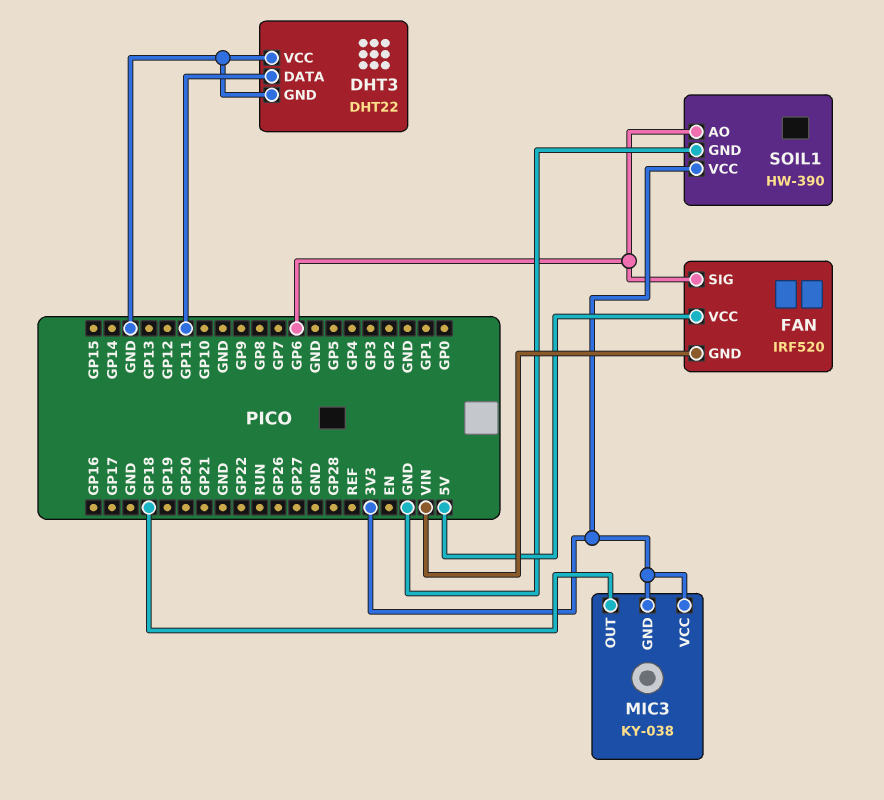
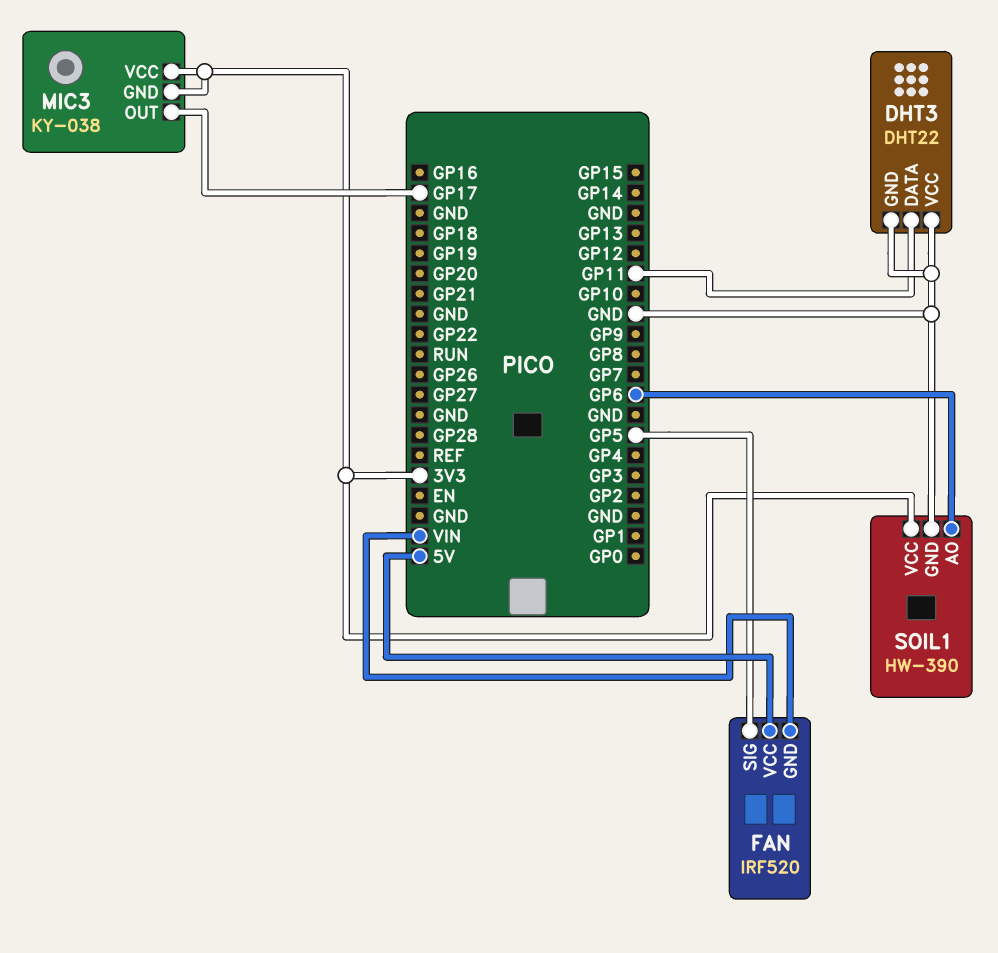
FAN pin SIG: GP6 -> GP5
MIC3 pin OUT: GP18 -> GP17

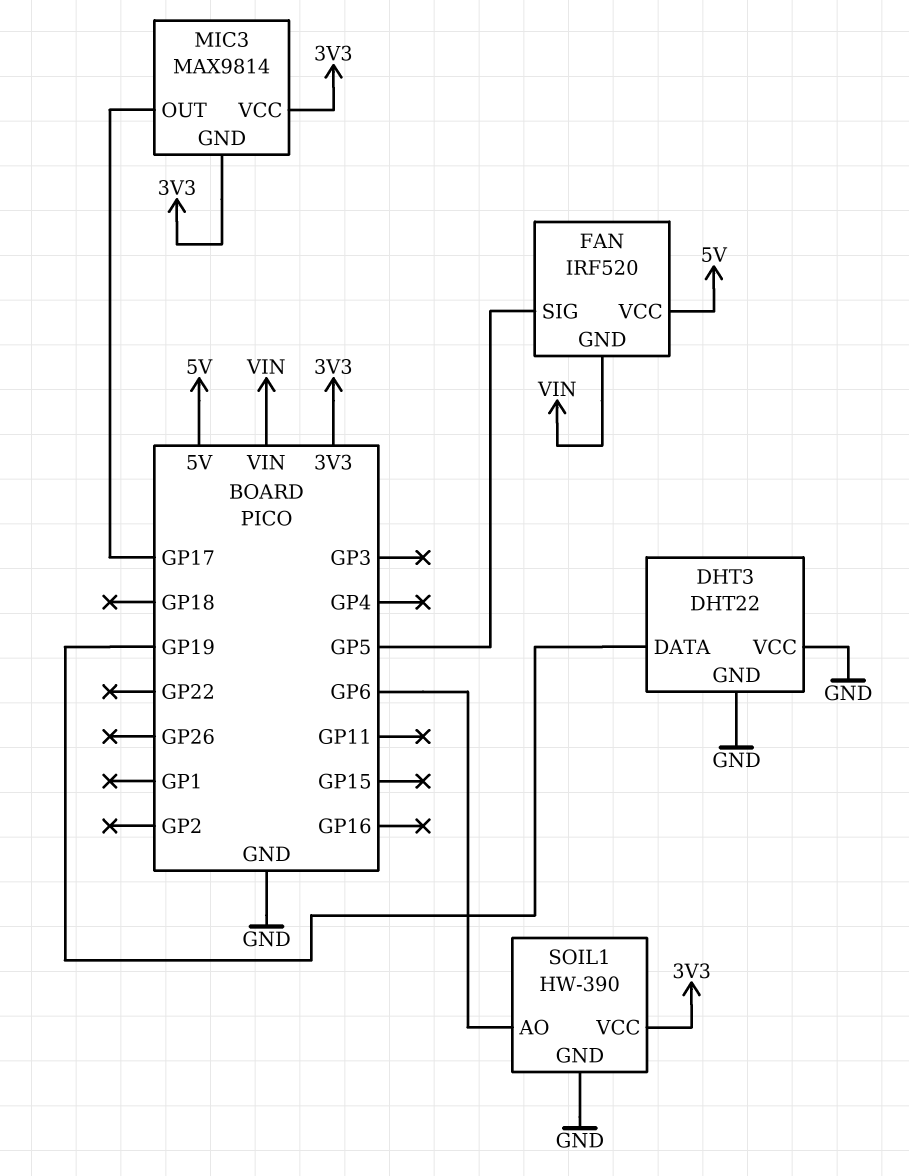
DHT3 pin DATA: GP11 -> GP19
MIC3: KY-038 -> MAX9814

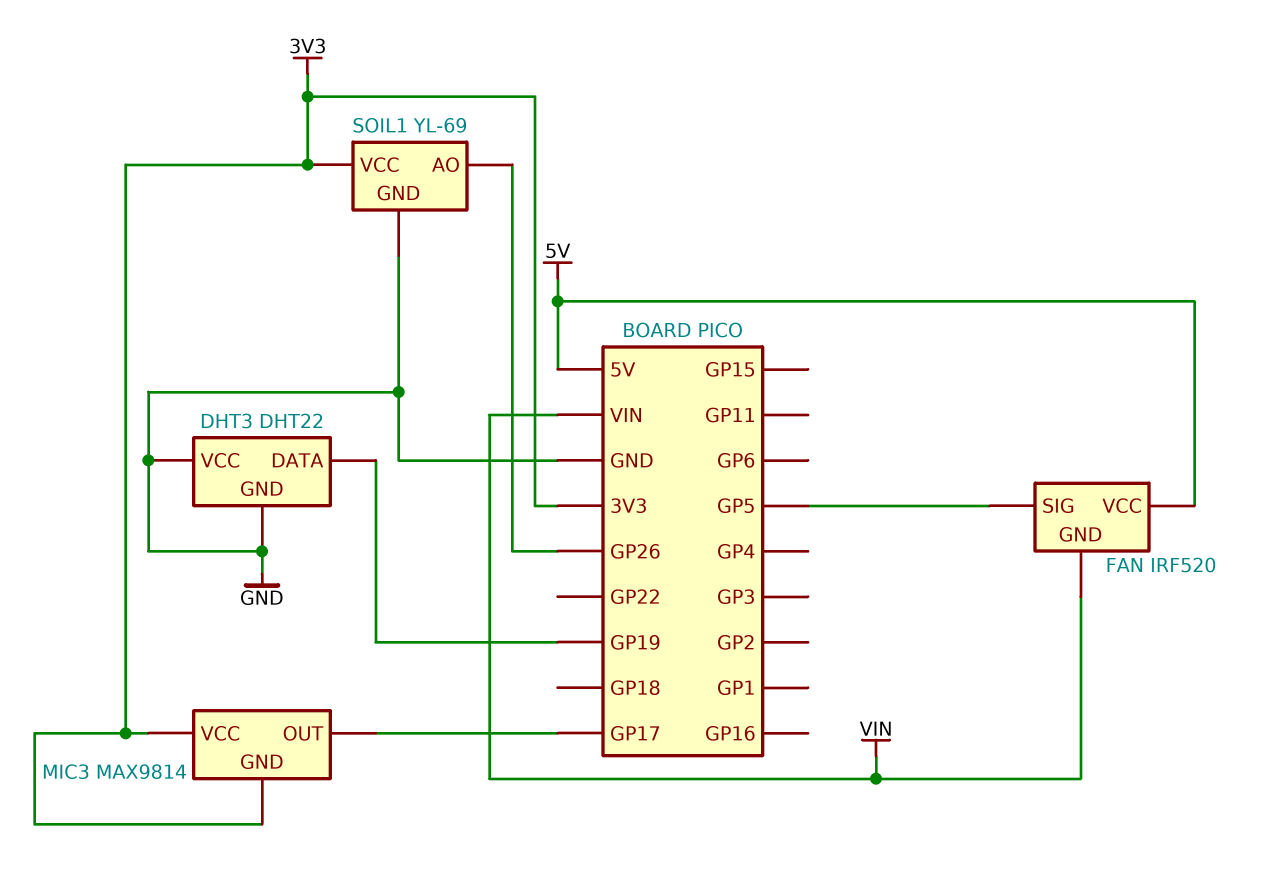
SOIL1: HW-390 -> YL-69
SOIL1 pin AO: GP6 -> GP26

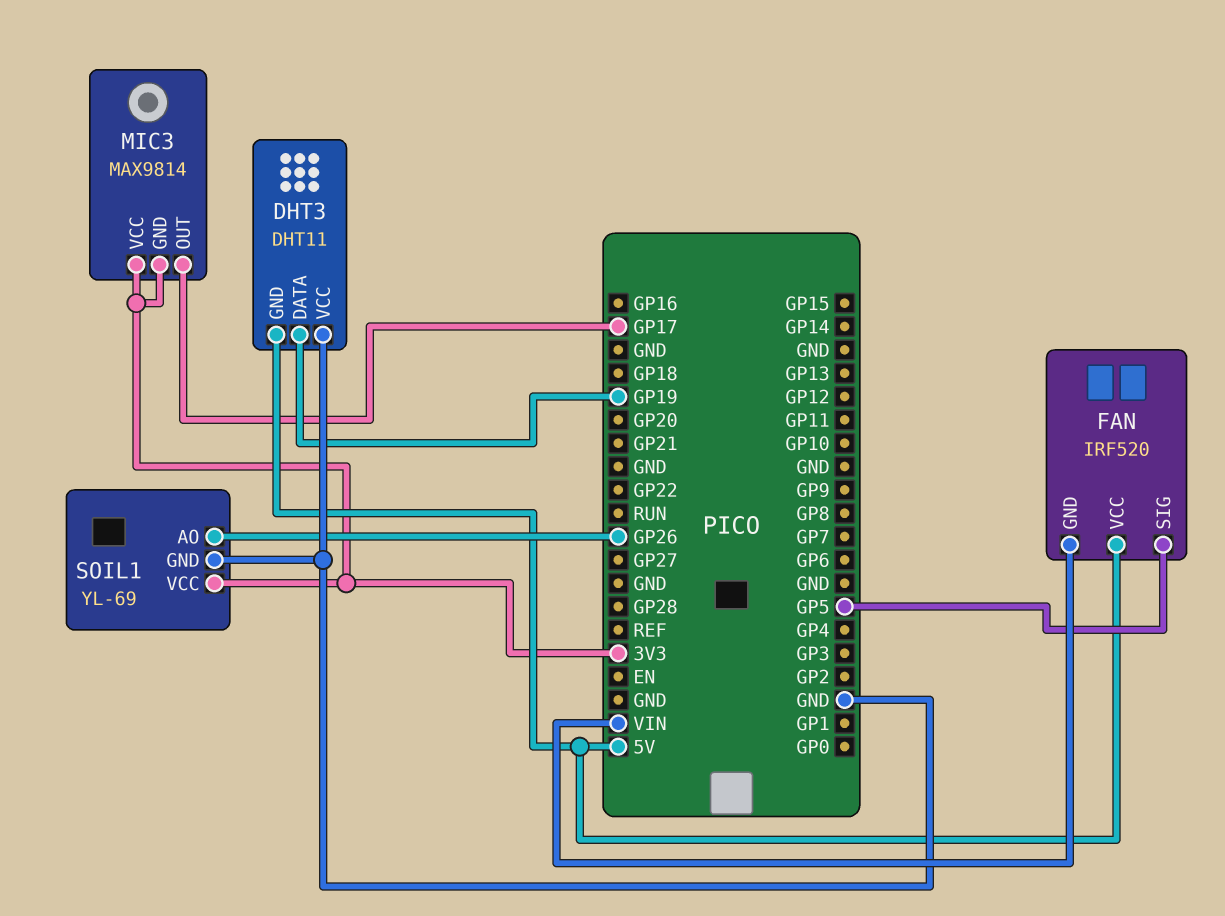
DHT3: DHT22 -> DHT11
DHT3 pin GND: GND -> 5V

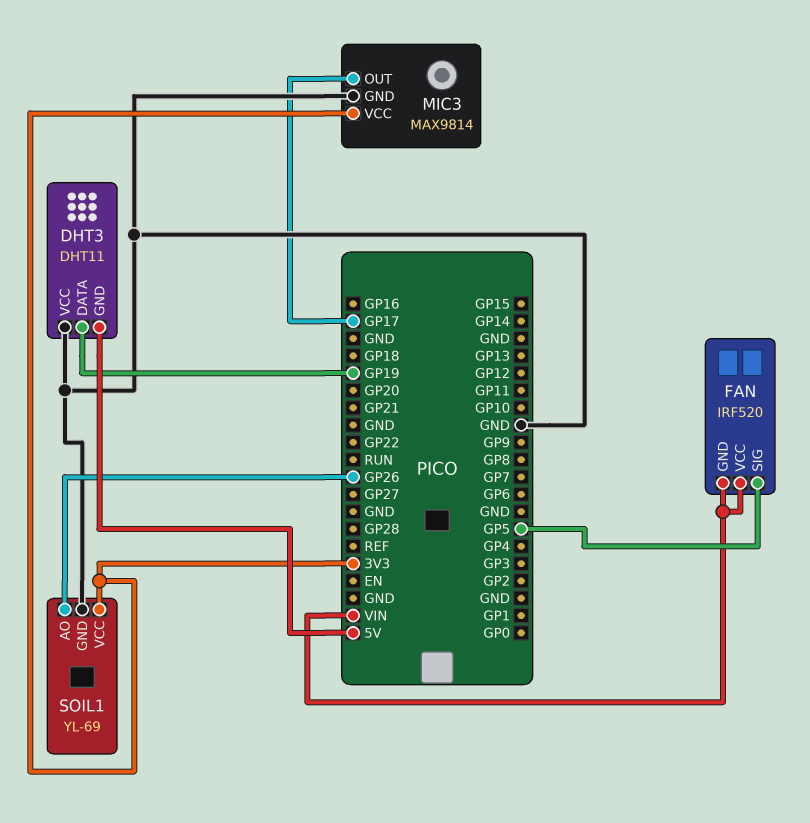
FAN pin VCC: 5V -> VIN
MIC3 pin GND: 3V3 -> GND

